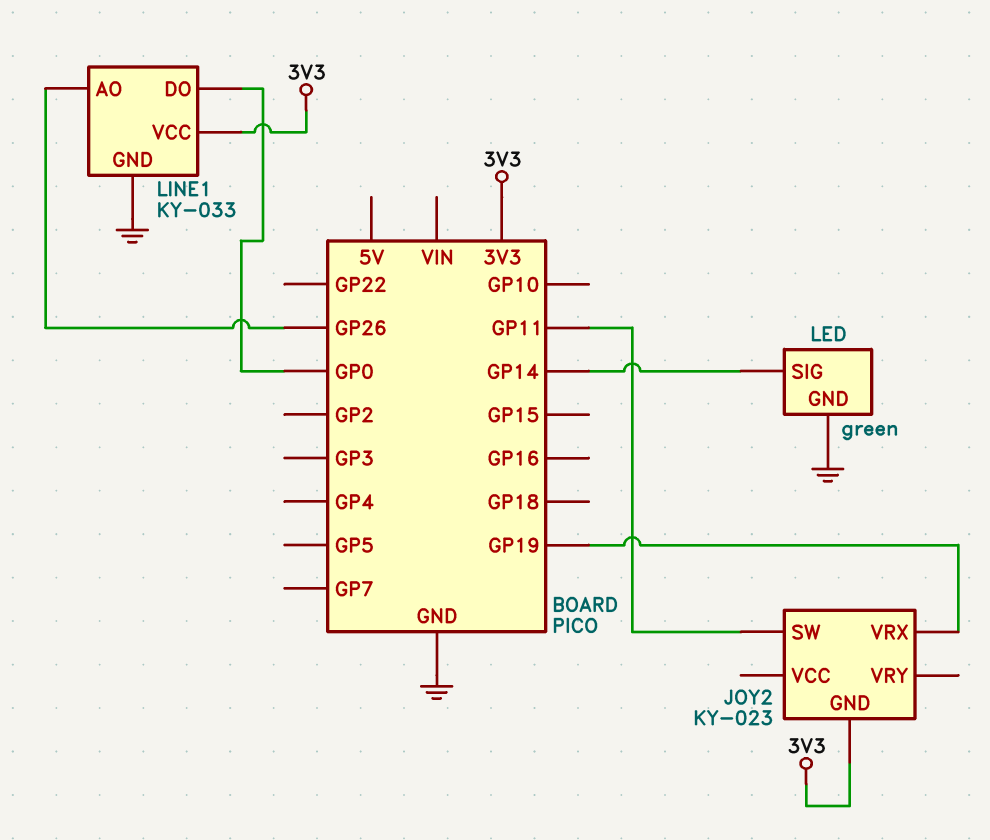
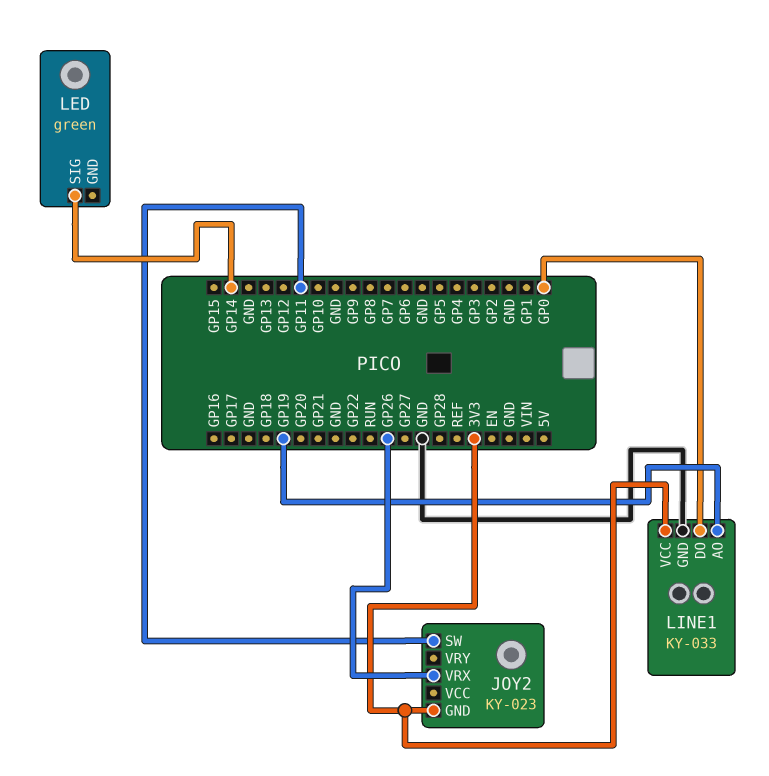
JOY2 pin VRX: GP19 -> GP26
LED pin GND: GND -> none
LINE1 pin AO: GP26 -> GP19

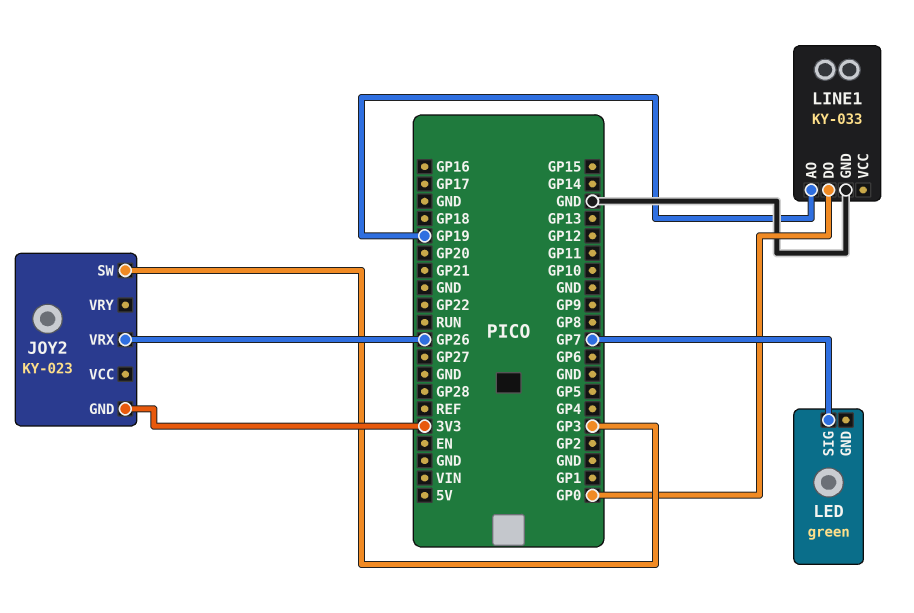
JOY2 pin SW: GP11 -> GP3
LED pin SIG: GP14 -> GP7
LINE1 pin VCC: 3V3 -> none

